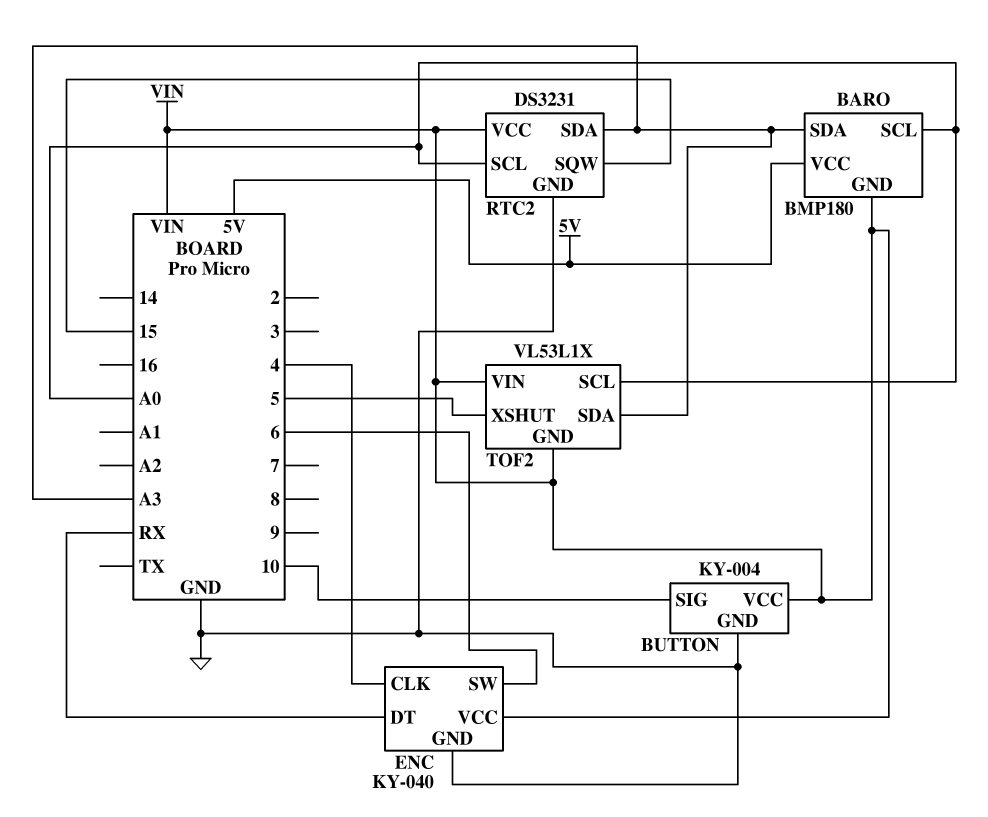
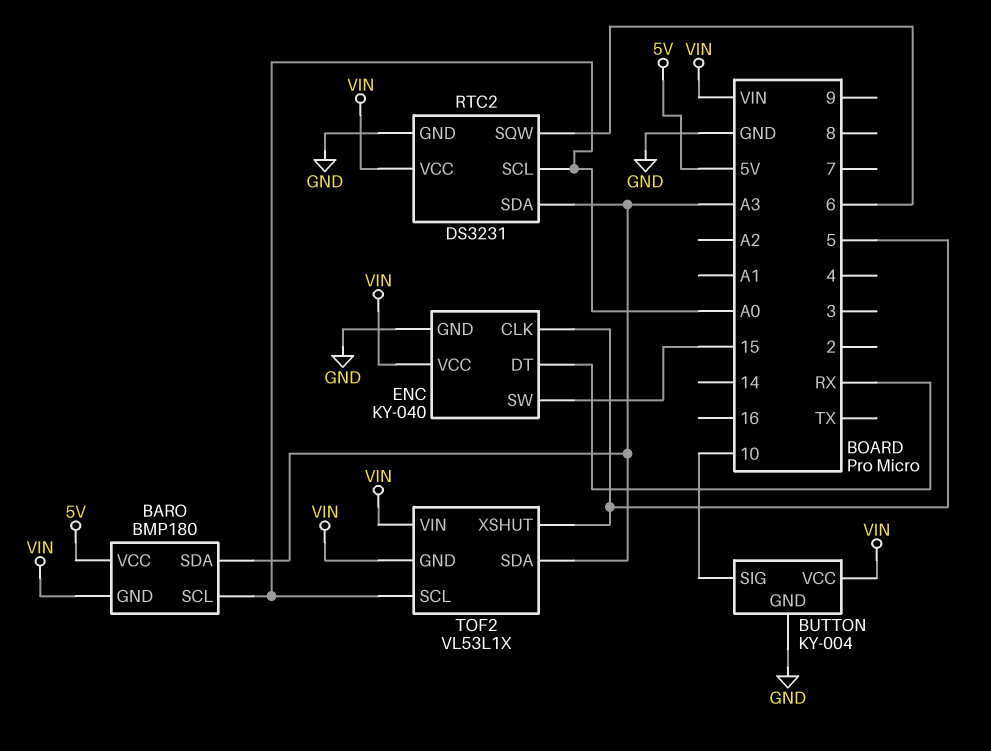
ENC pin CLK: 4 -> 5
ENC pin SW: 6 -> 15
RTC2 pin SQW: 15 -> 6

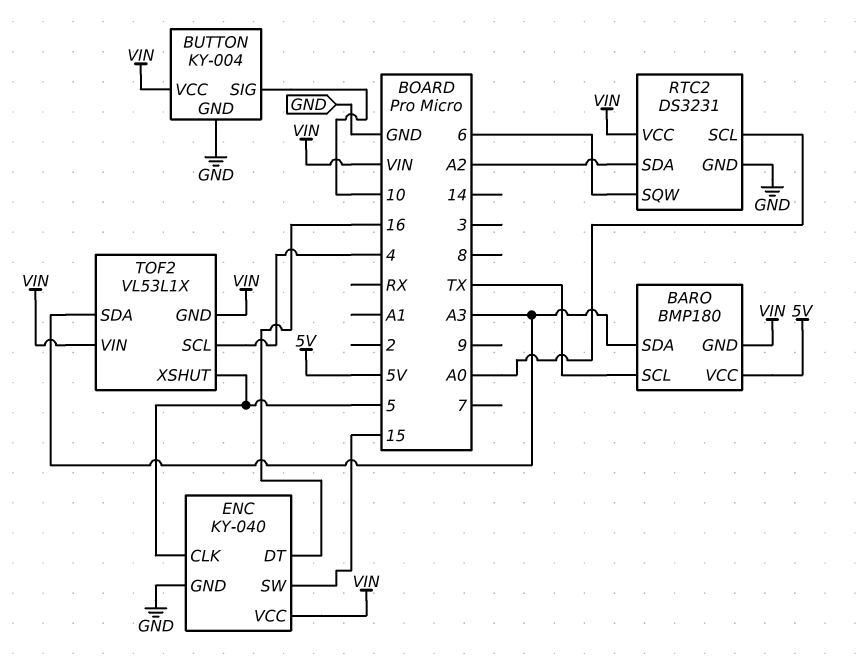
BARO pin SCL: A0 -> TX
ENC pin DT: RX -> 16
RTC2 pin SDA: A3 -> A2
TOF2 pin SCL: A0 -> 4

